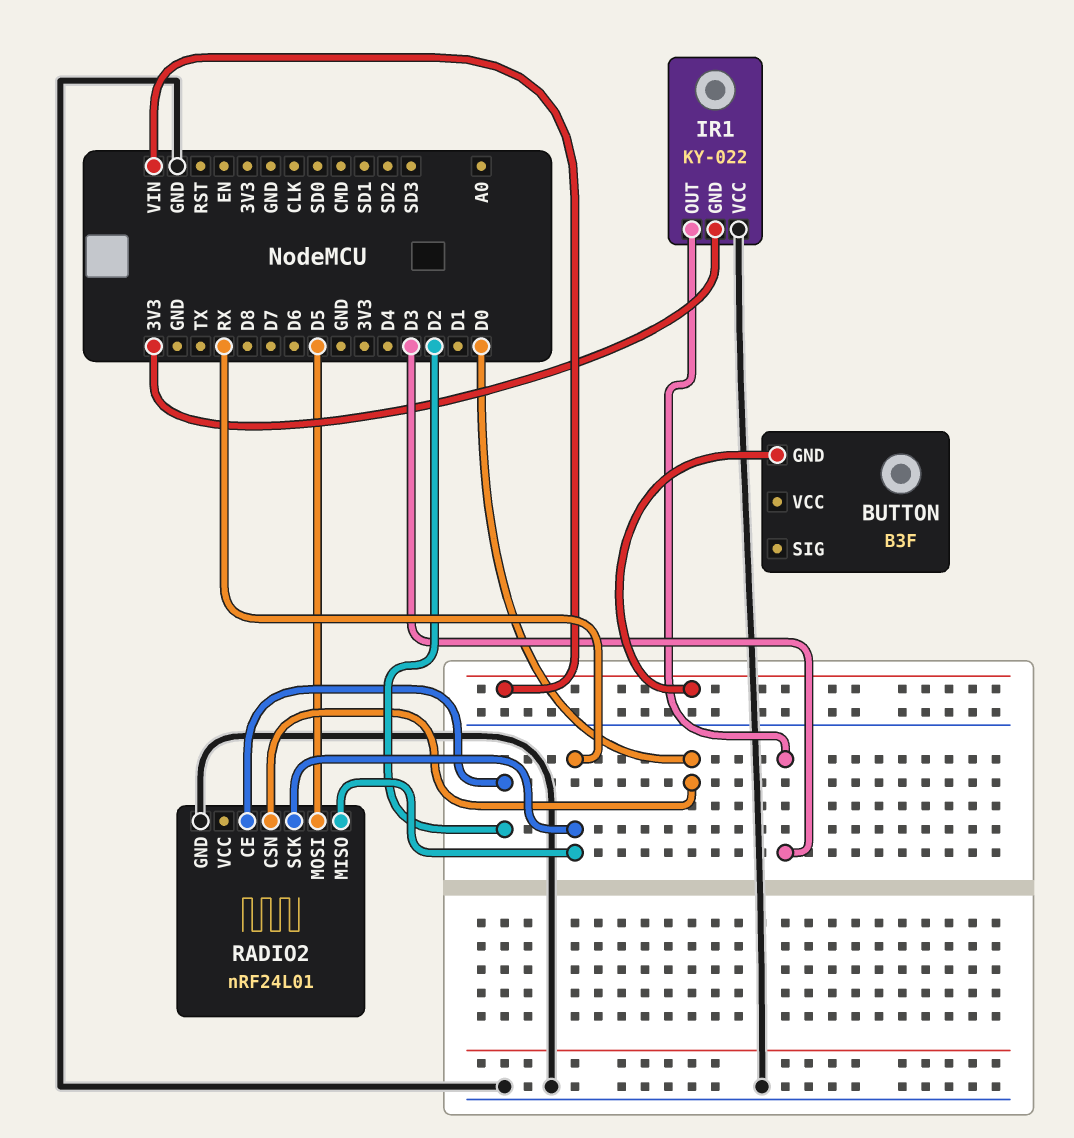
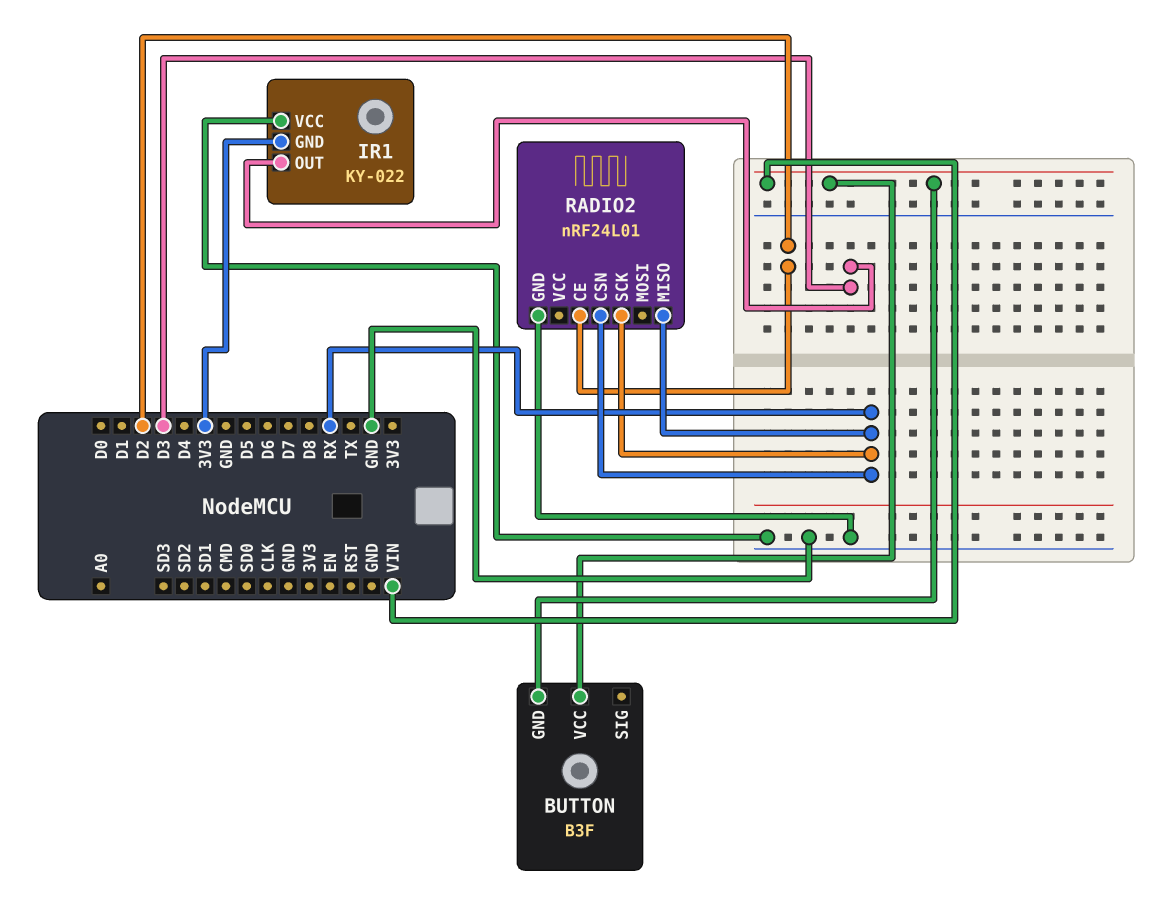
BUTTON pin VCC: none -> VIN
RADIO2 pin CSN: D0 -> RX
RADIO2 pin MOSI: D5 -> none

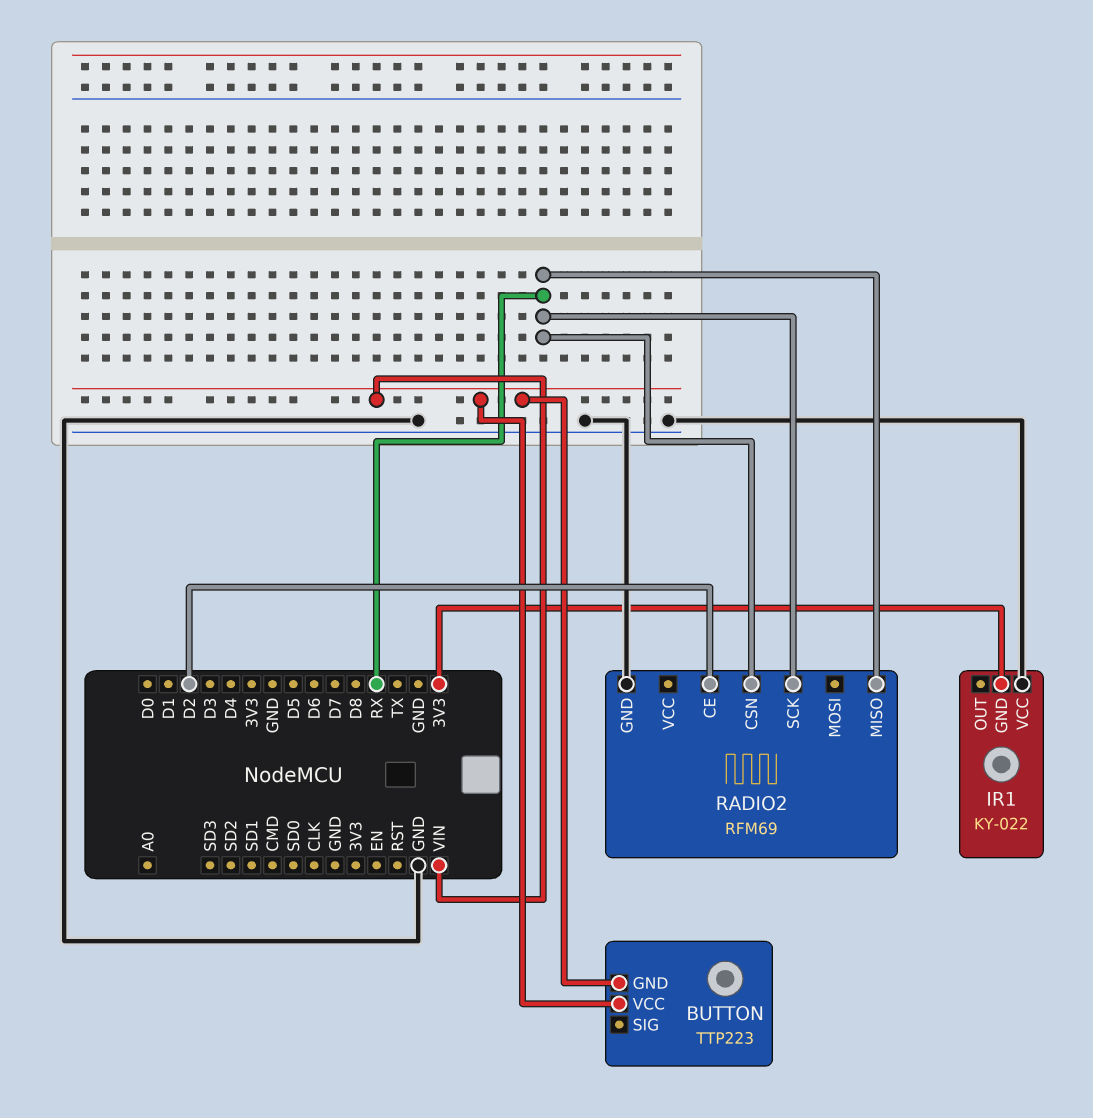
BUTTON: B3F -> TTP223
IR1 pin OUT: D3 -> none
RADIO2: nRF24L01 -> RFM69

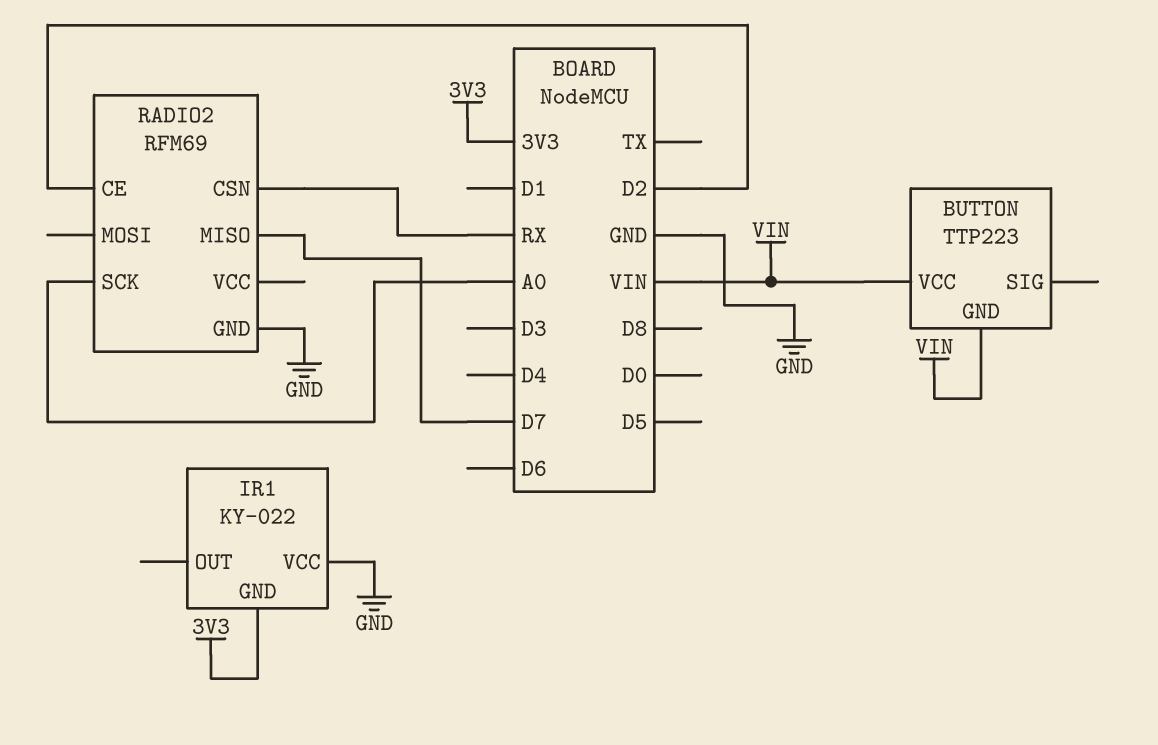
RADIO2 pin MISO: RX -> D7
RADIO2 pin SCK: RX -> A0

